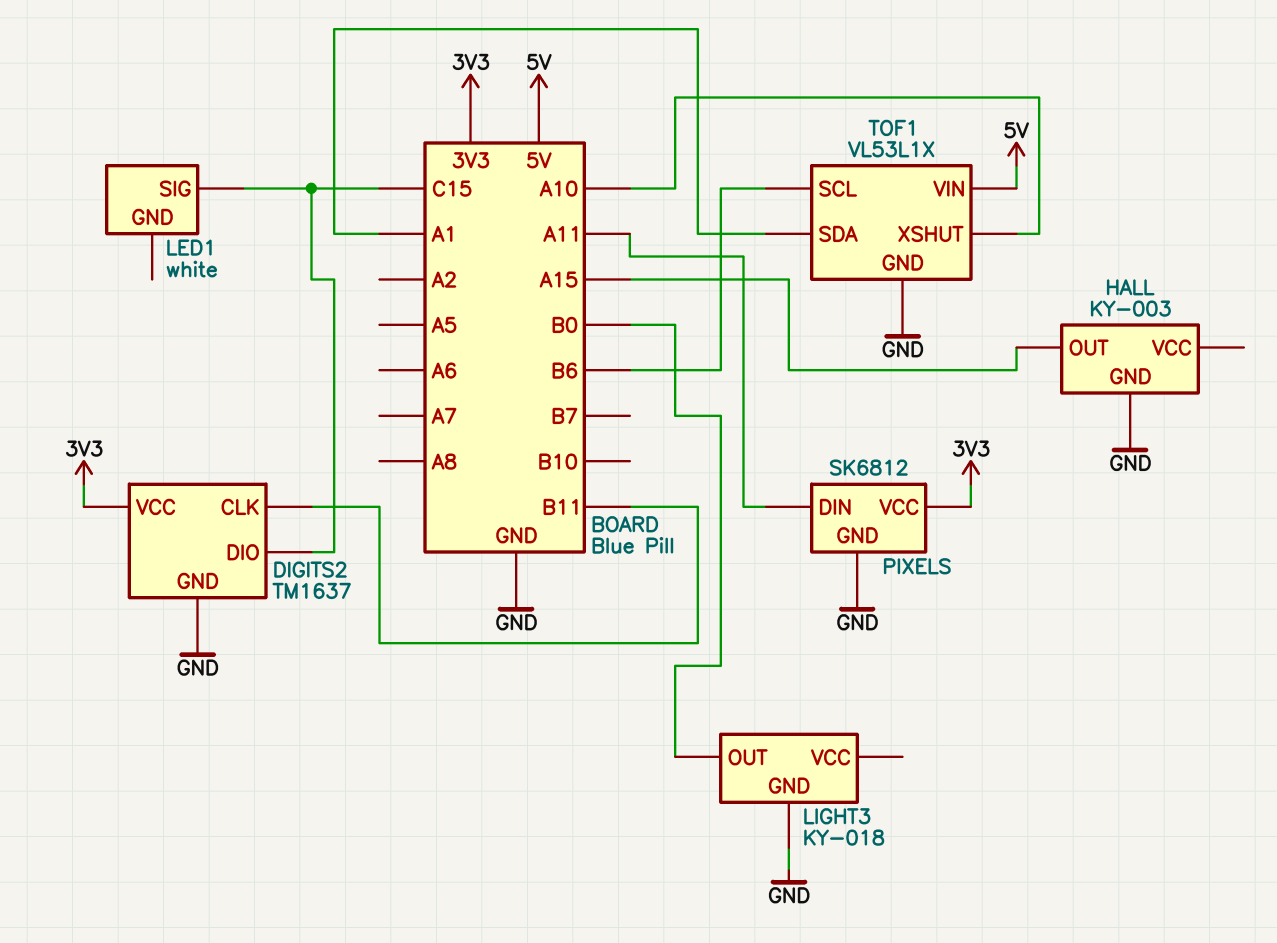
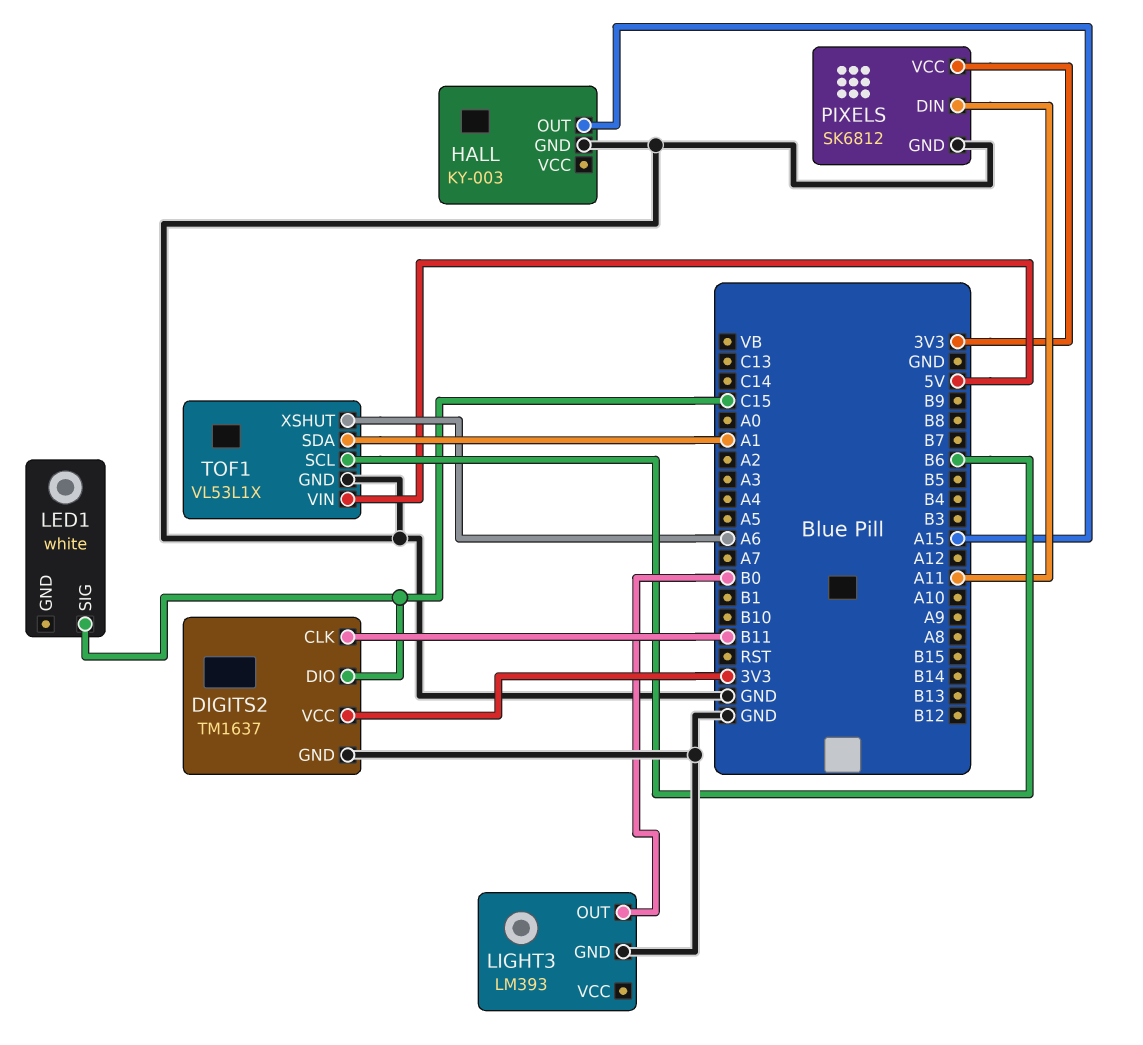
LIGHT3: KY-018 -> LM393
TOF1 pin XSHUT: A10 -> A6

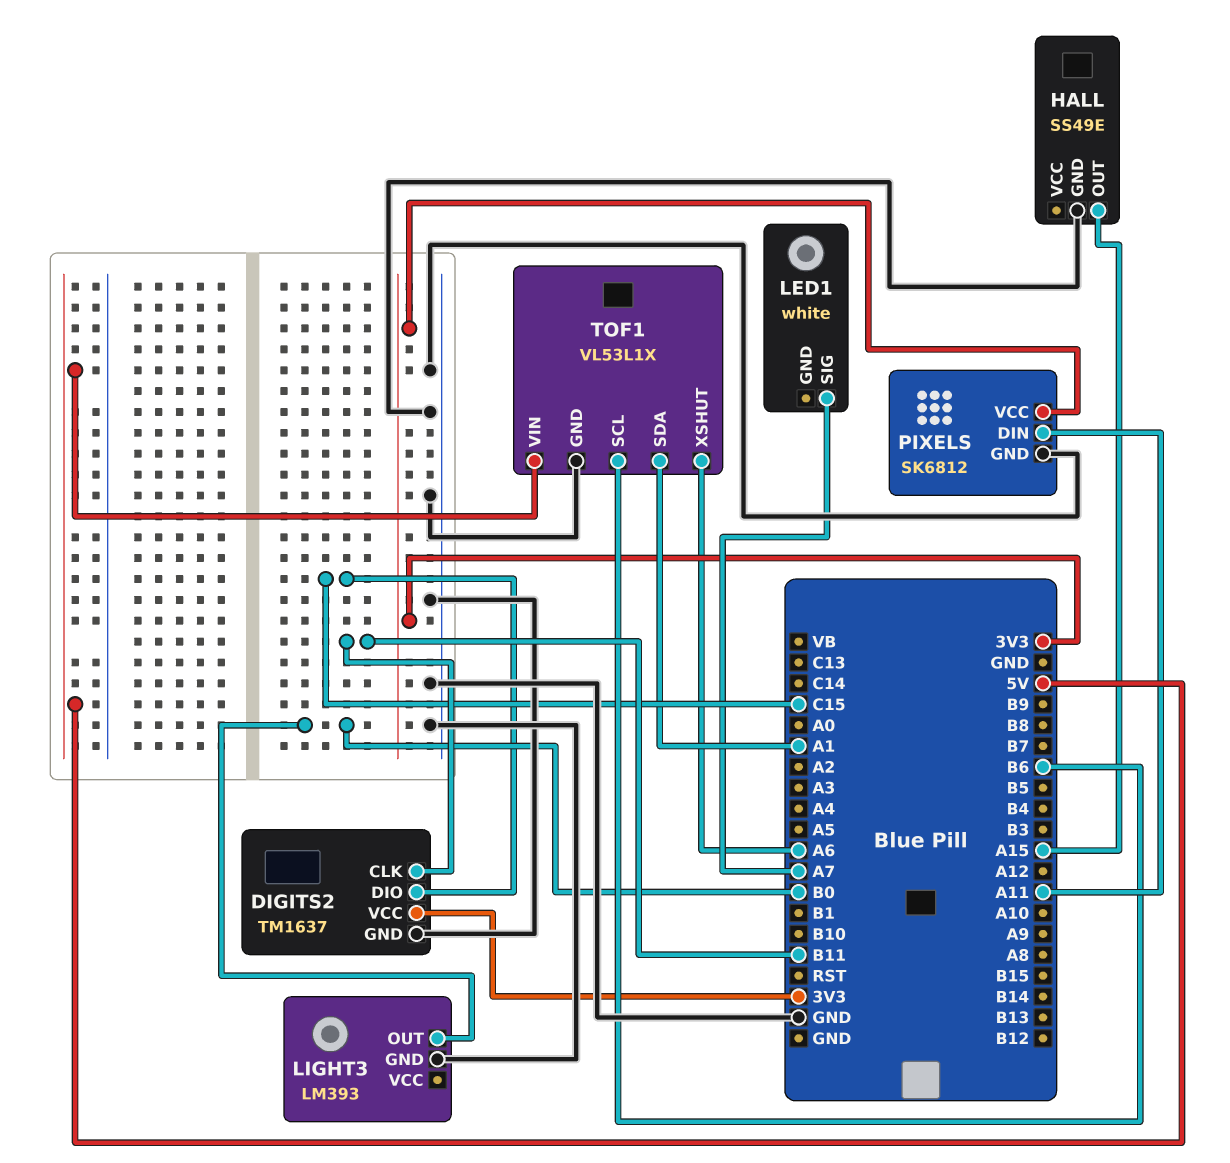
HALL: KY-003 -> SS49E
LED1 pin SIG: C15 -> A7

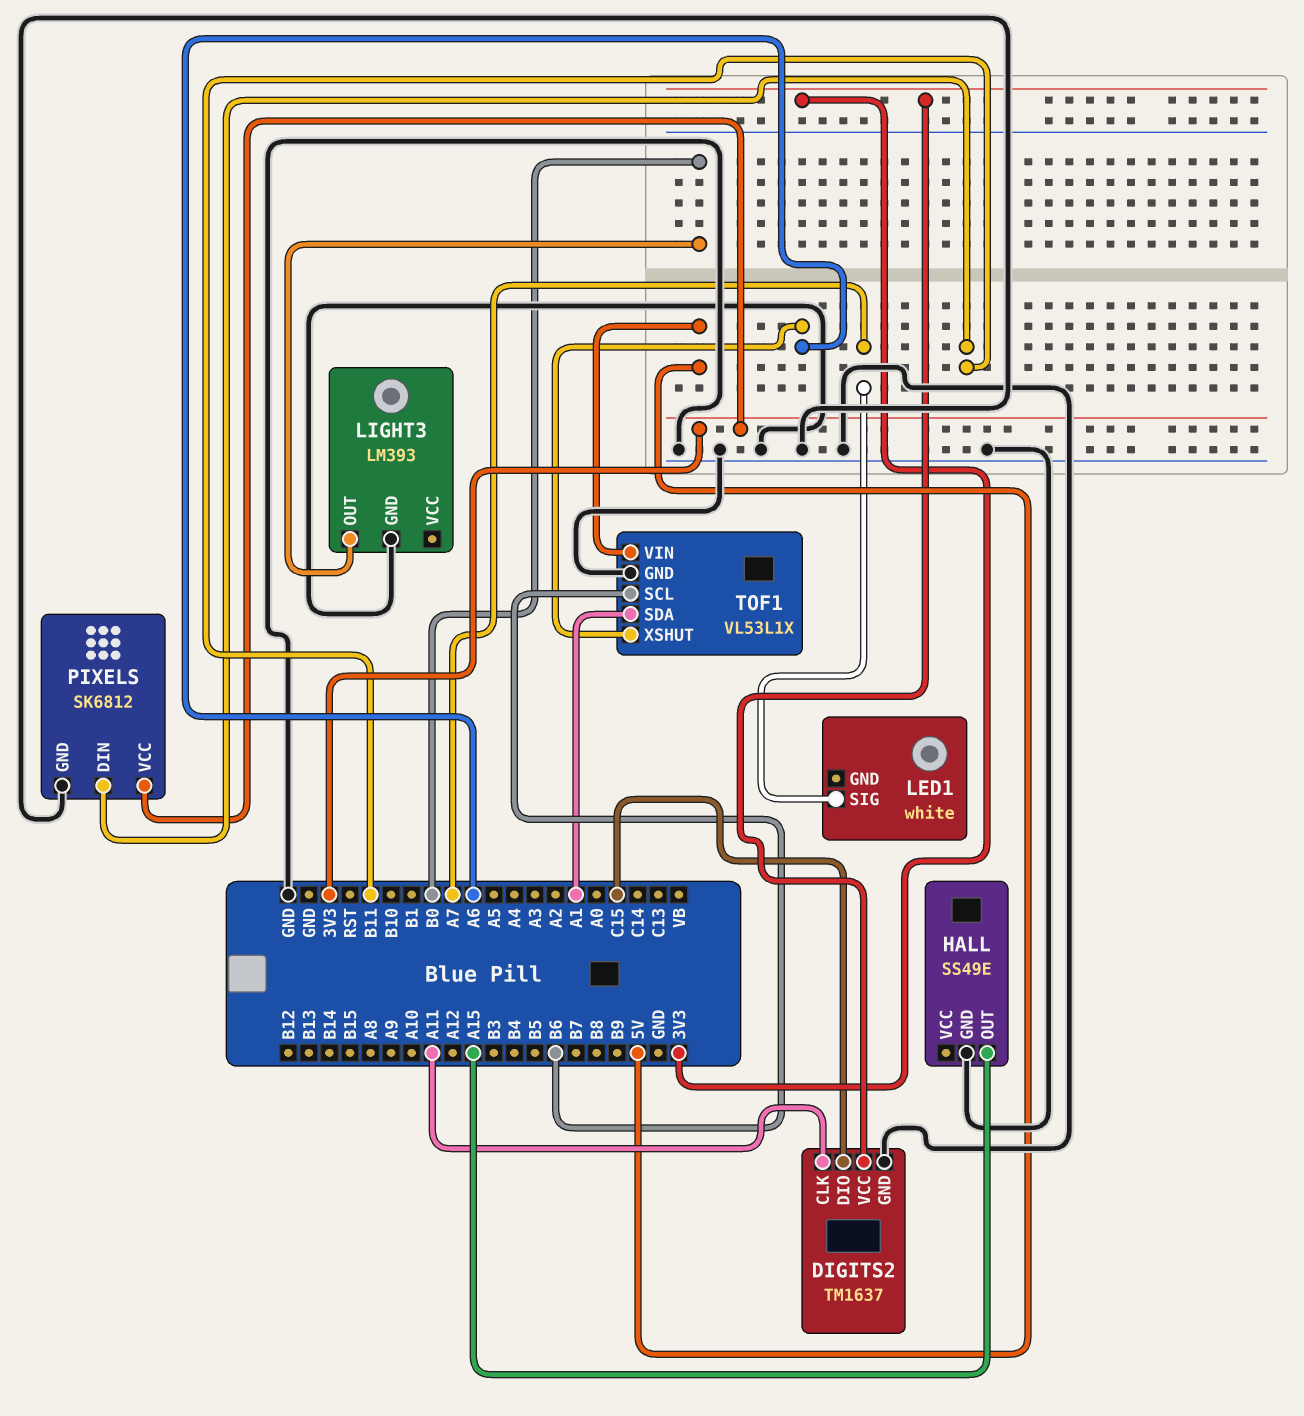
DIGITS2 pin CLK: B11 -> A11
PIXELS pin DIN: A11 -> B11

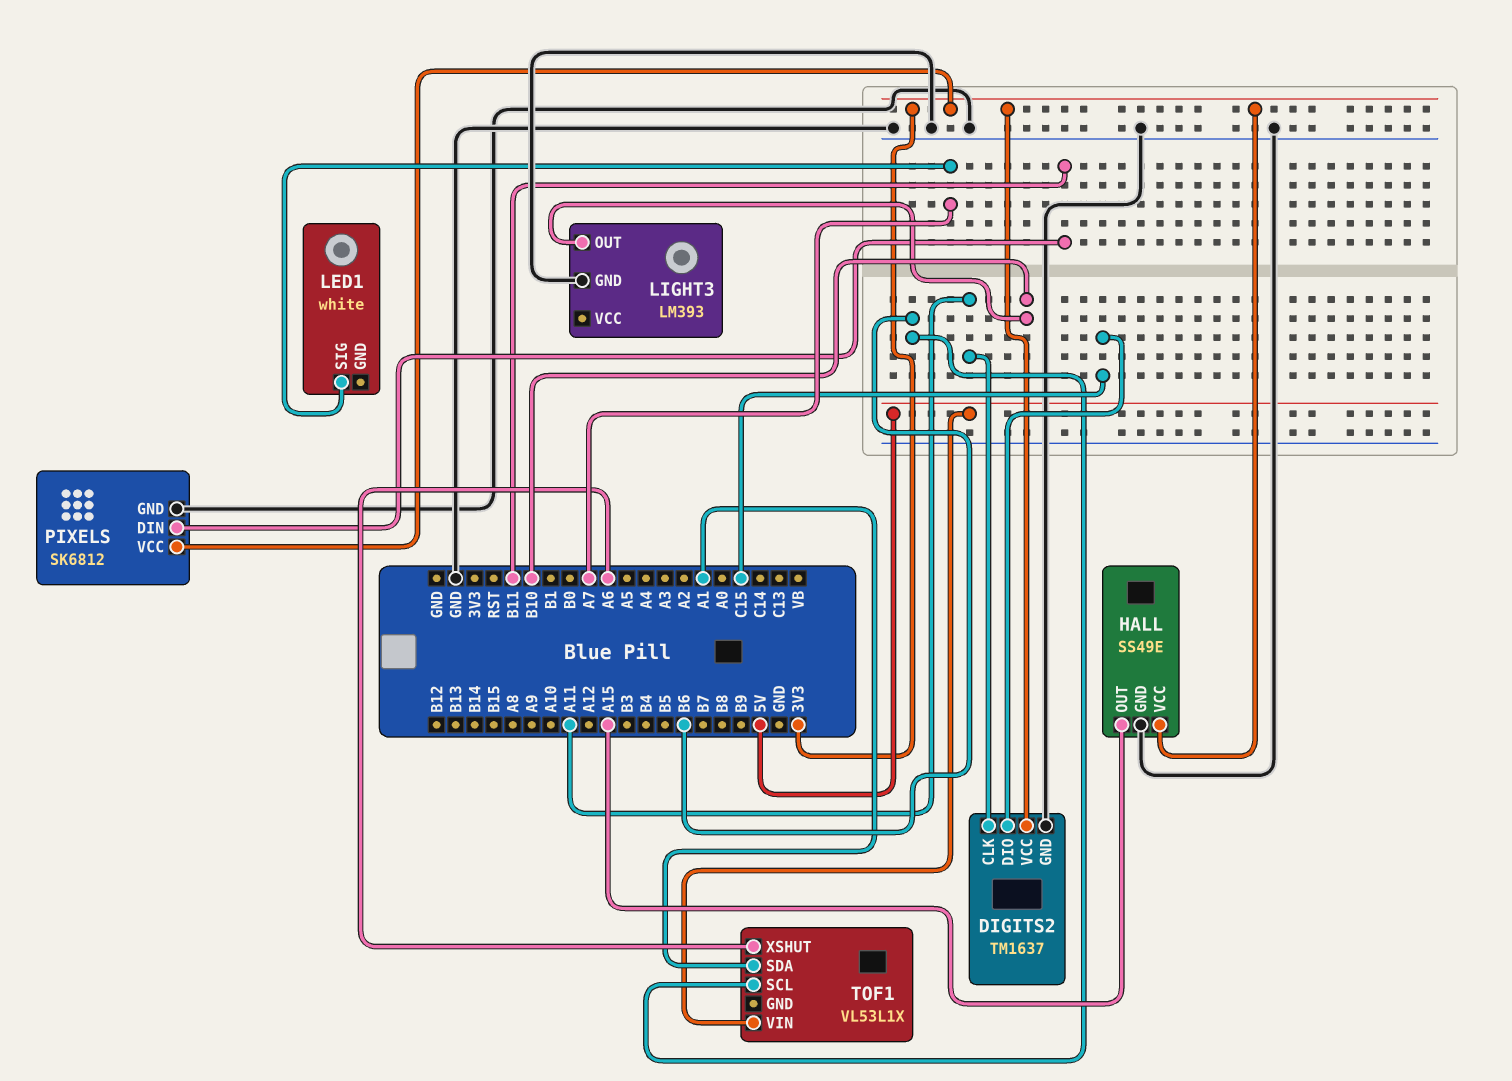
HALL pin VCC: none -> 3V3
LIGHT3 pin OUT: B0 -> B10
TOF1 pin GND: GND -> none

